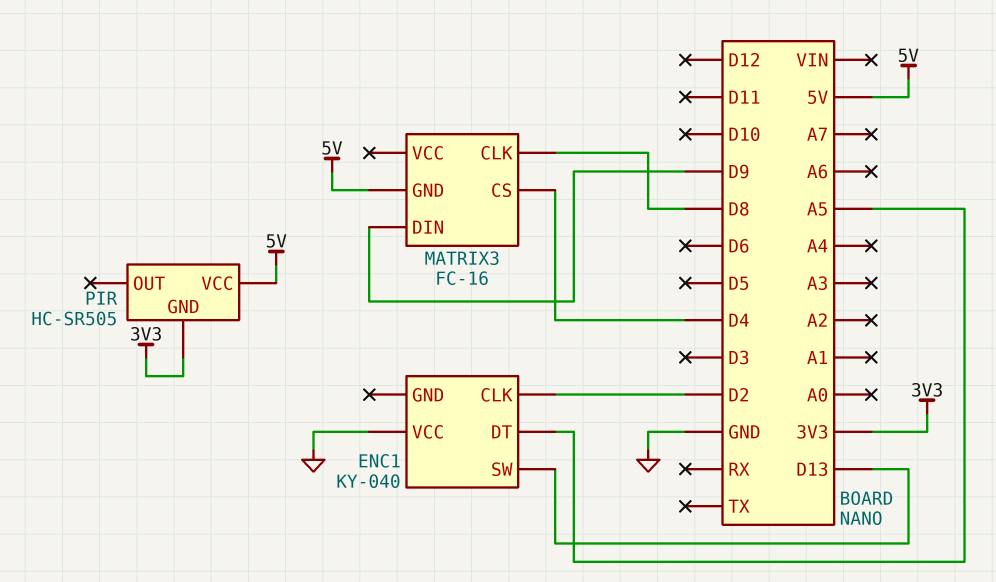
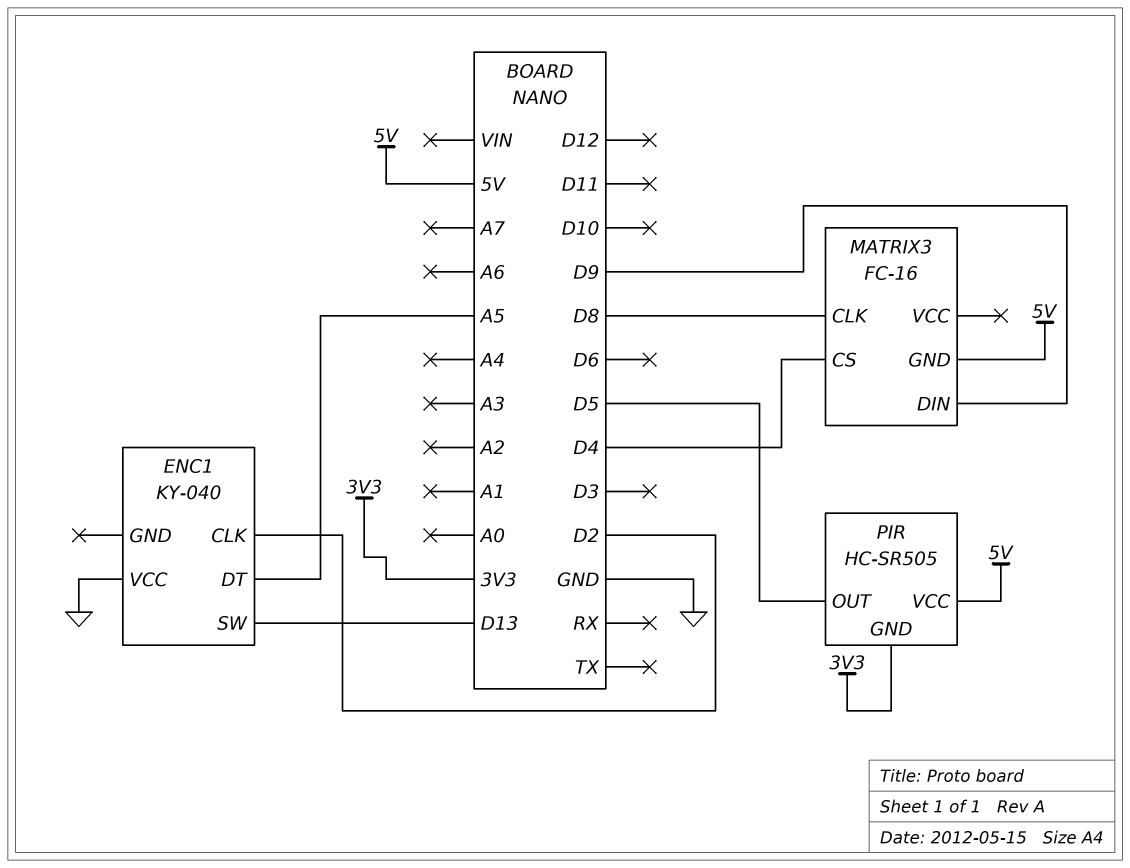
PIR pin OUT: none -> D5

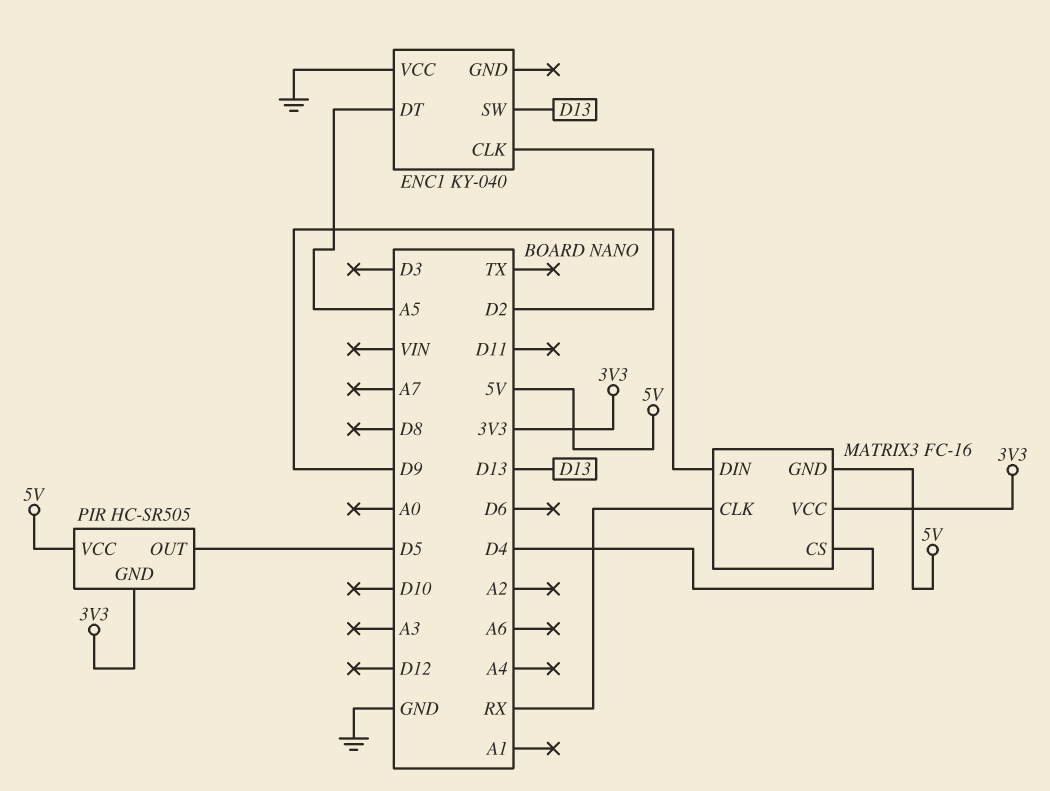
MATRIX3 pin CLK: D8 -> RX
MATRIX3 pin VCC: none -> 3V3

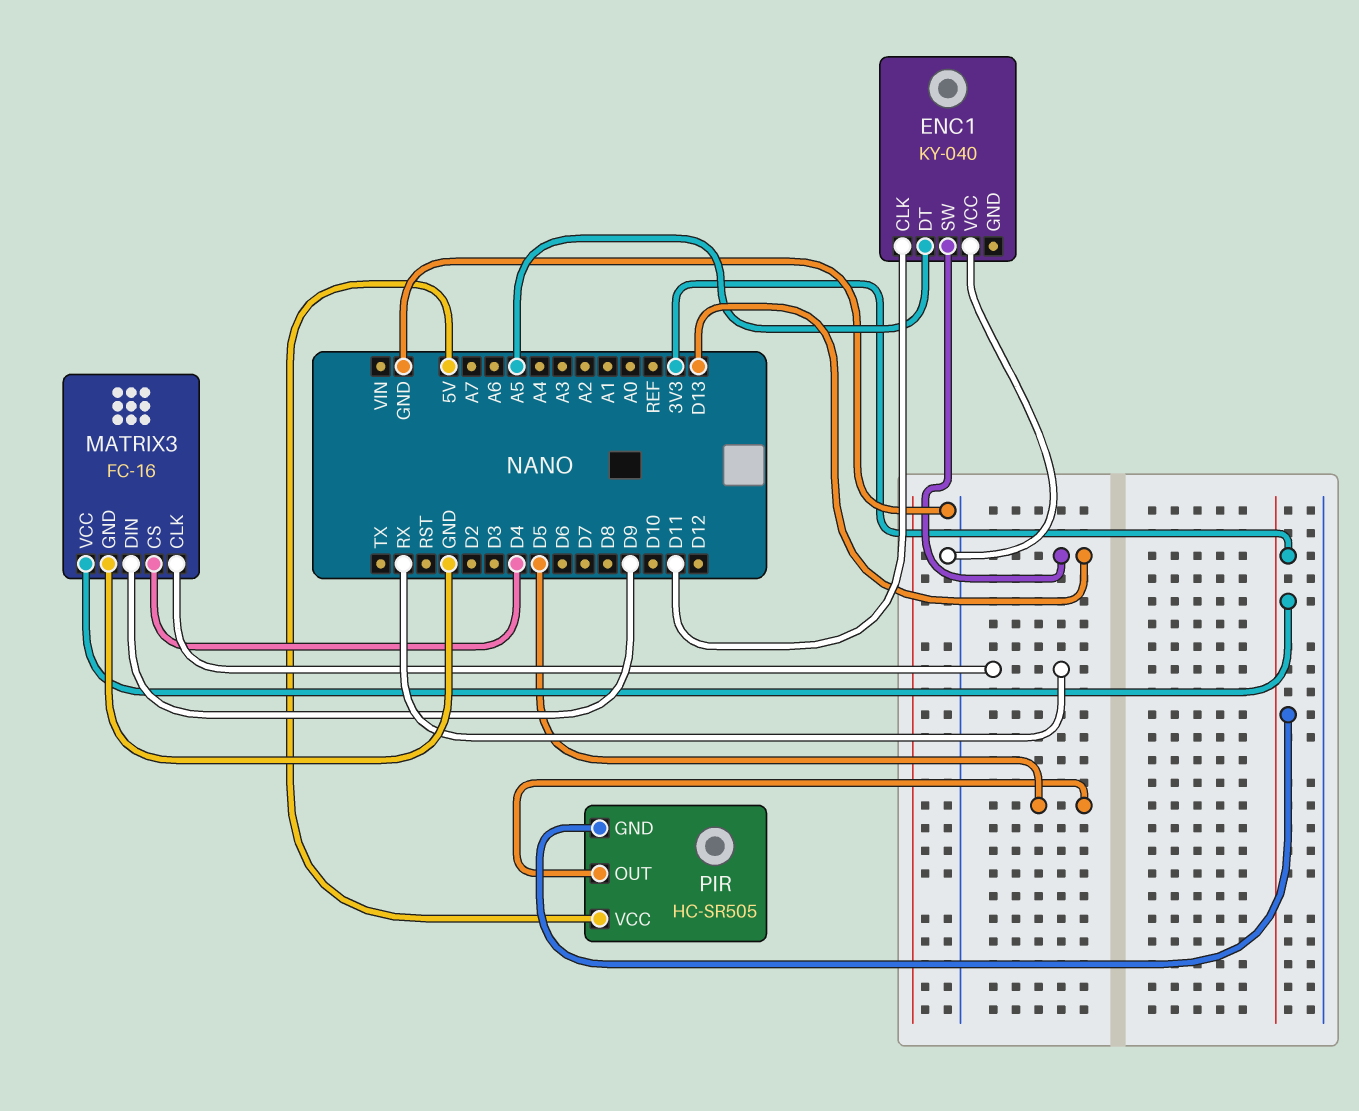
ENC1 pin CLK: D2 -> D11
MATRIX3 pin GND: 5V -> GND

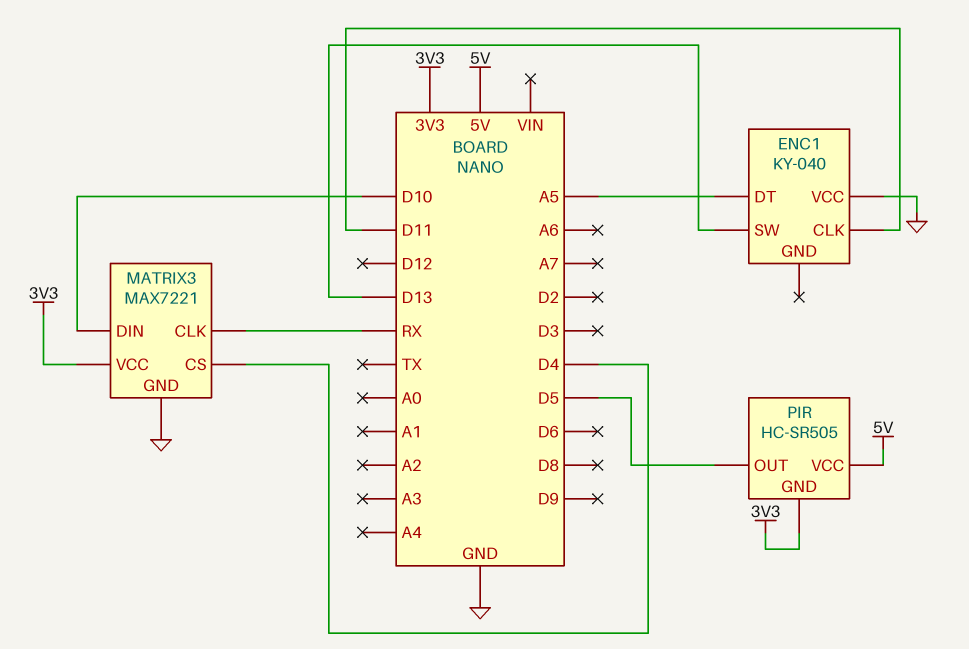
MATRIX3: FC-16 -> MAX7221
MATRIX3 pin DIN: D9 -> D10

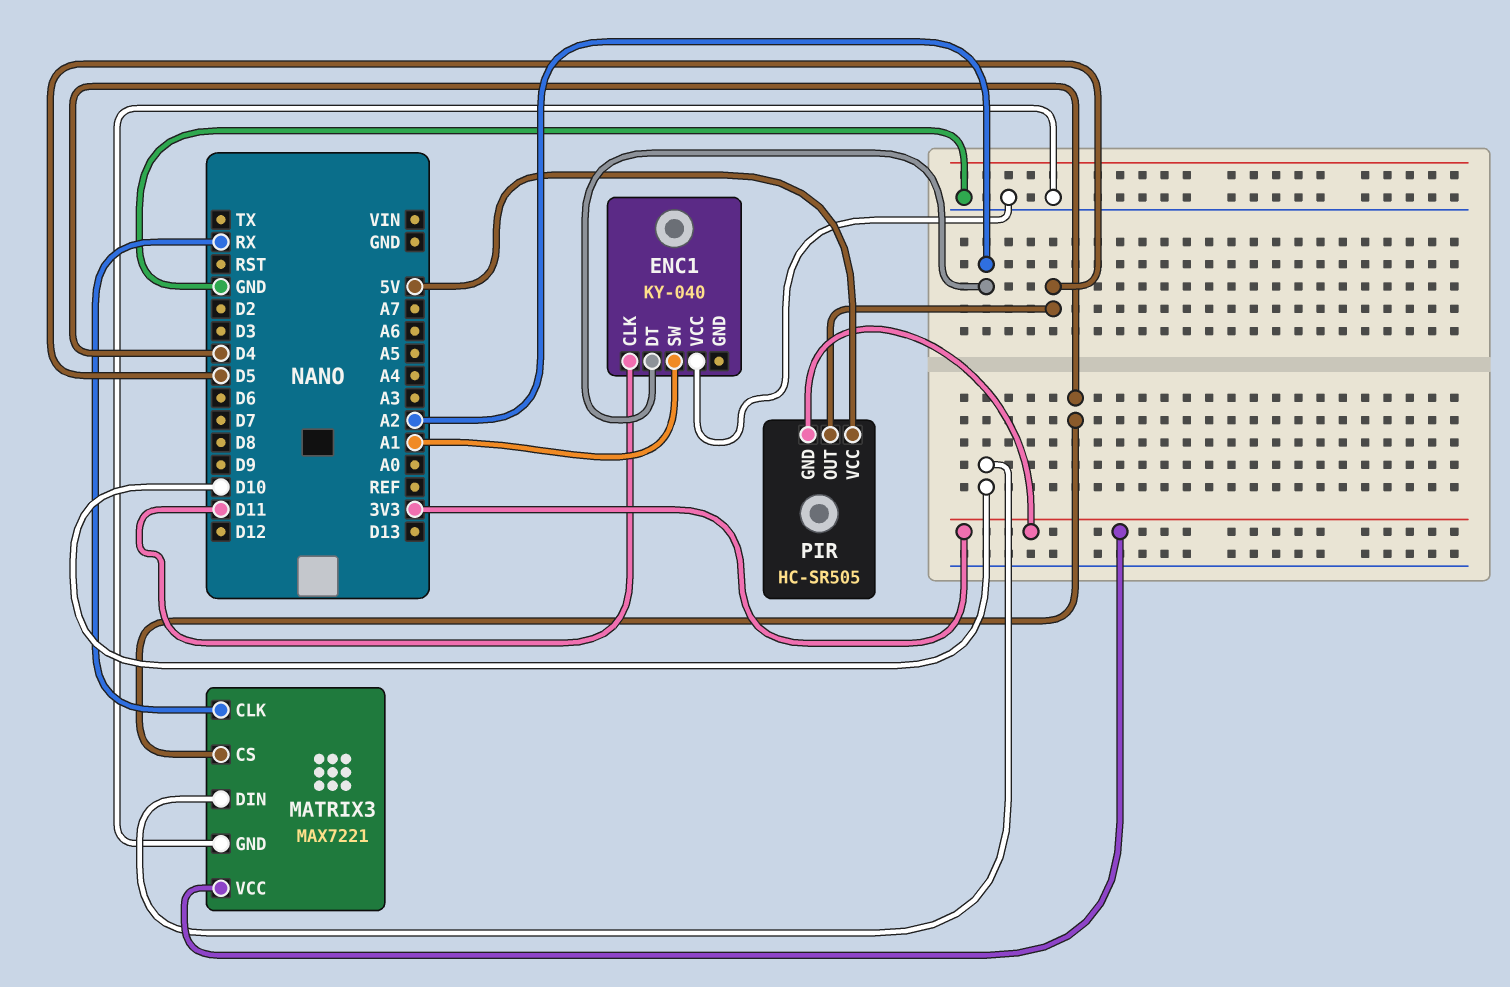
ENC1 pin DT: A5 -> A2
ENC1 pin SW: D13 -> A1

